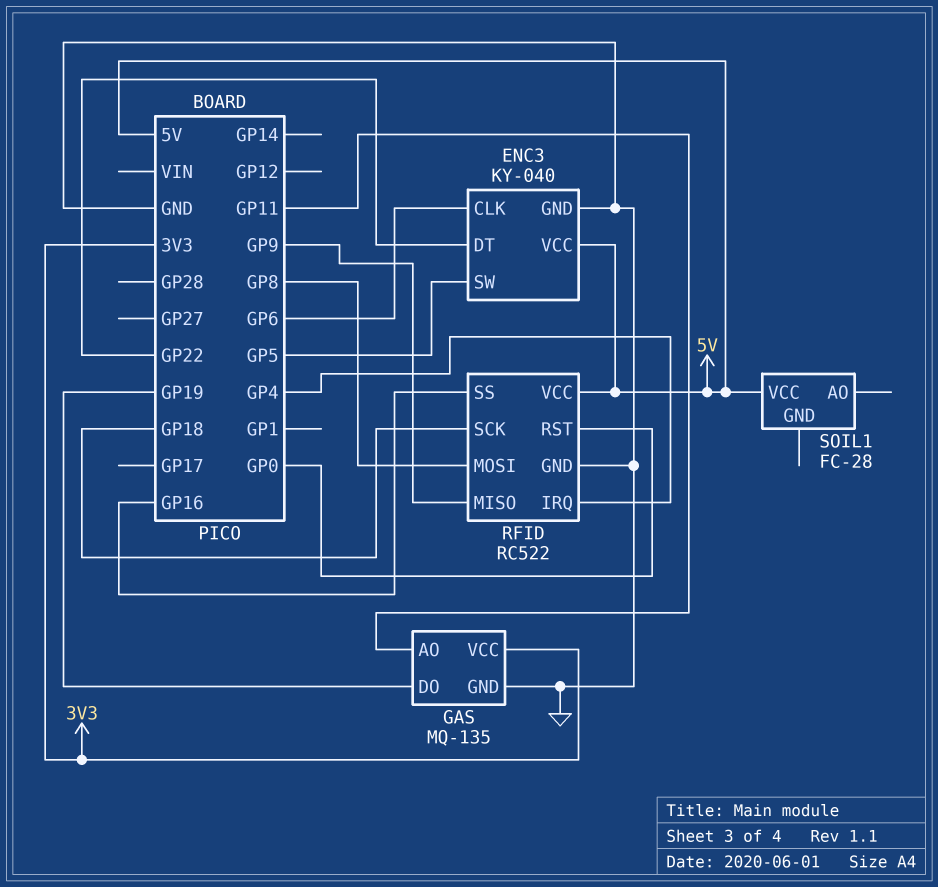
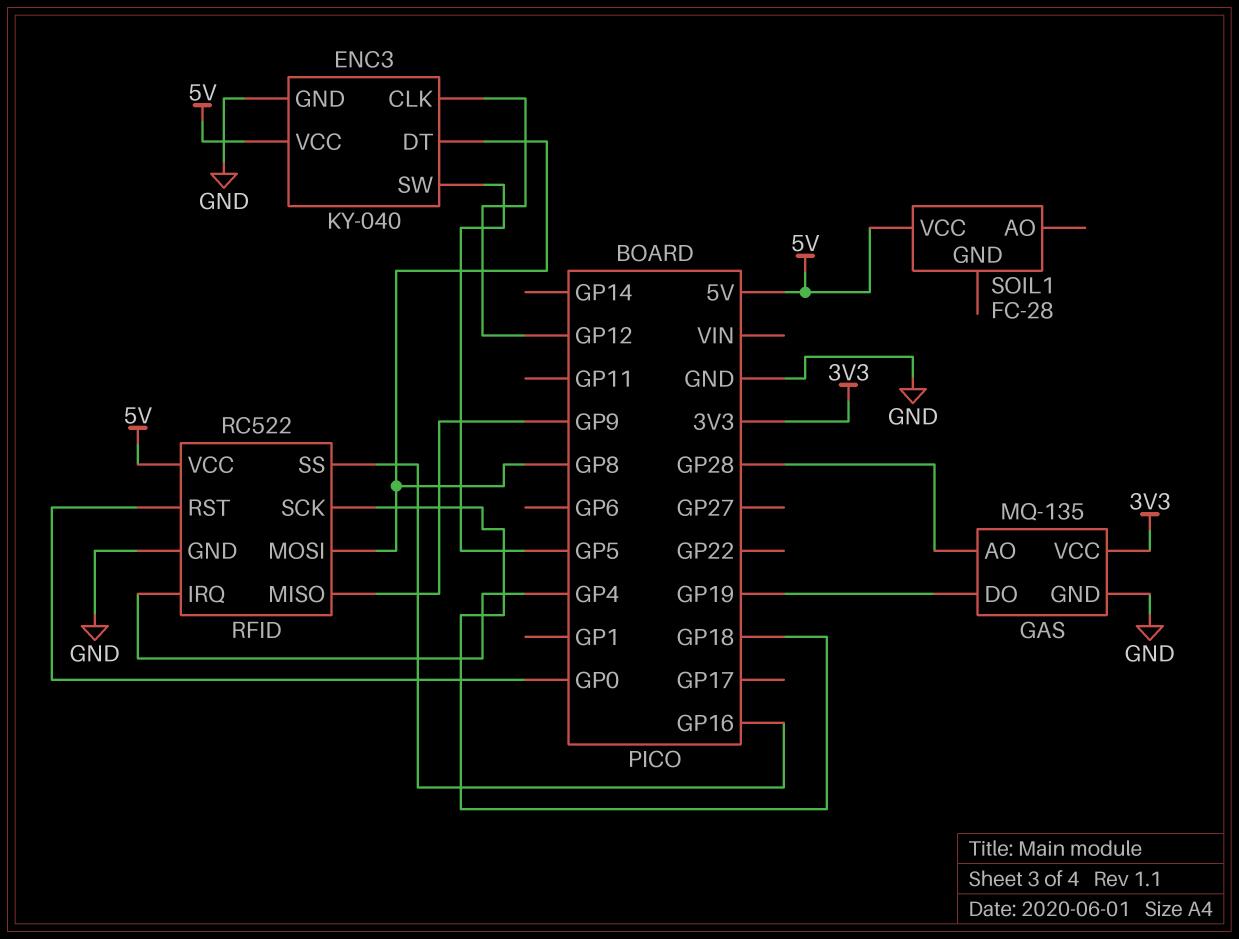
ENC3 pin CLK: GP6 -> GP12
ENC3 pin DT: GP22 -> GP8
GAS pin AO: GP11 -> GP28

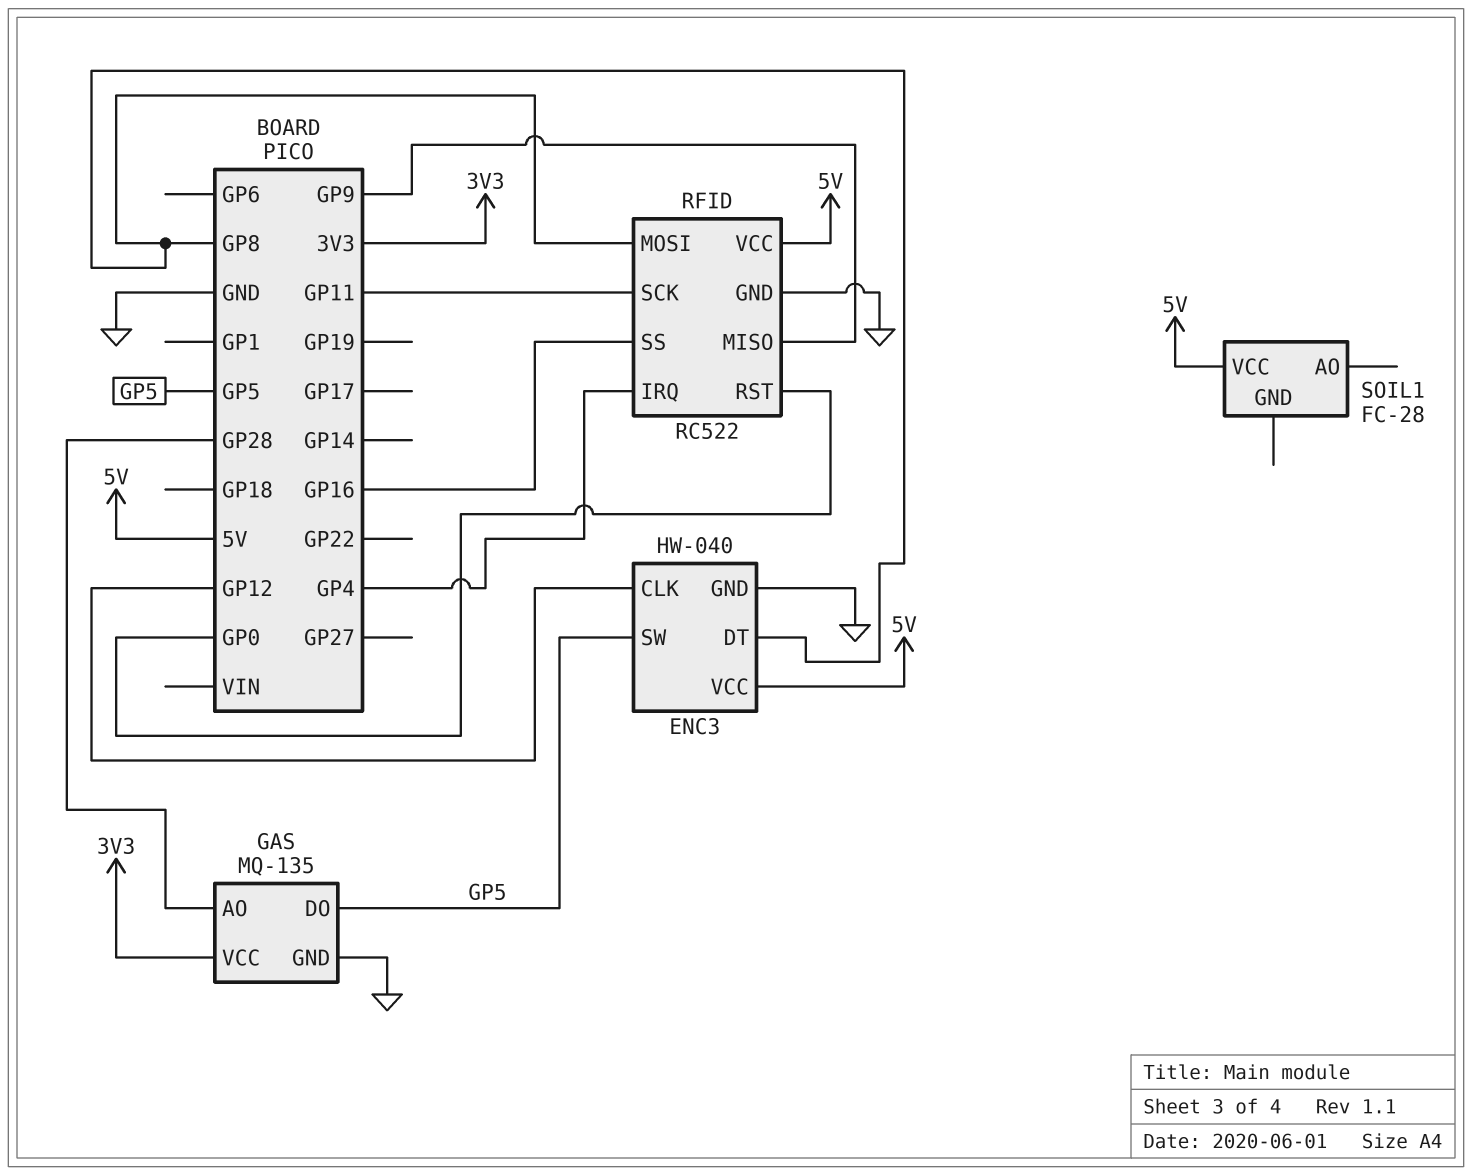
ENC3: KY-040 -> HW-040
GAS pin DO: GP19 -> GP5
RFID pin SCK: GP18 -> GP11

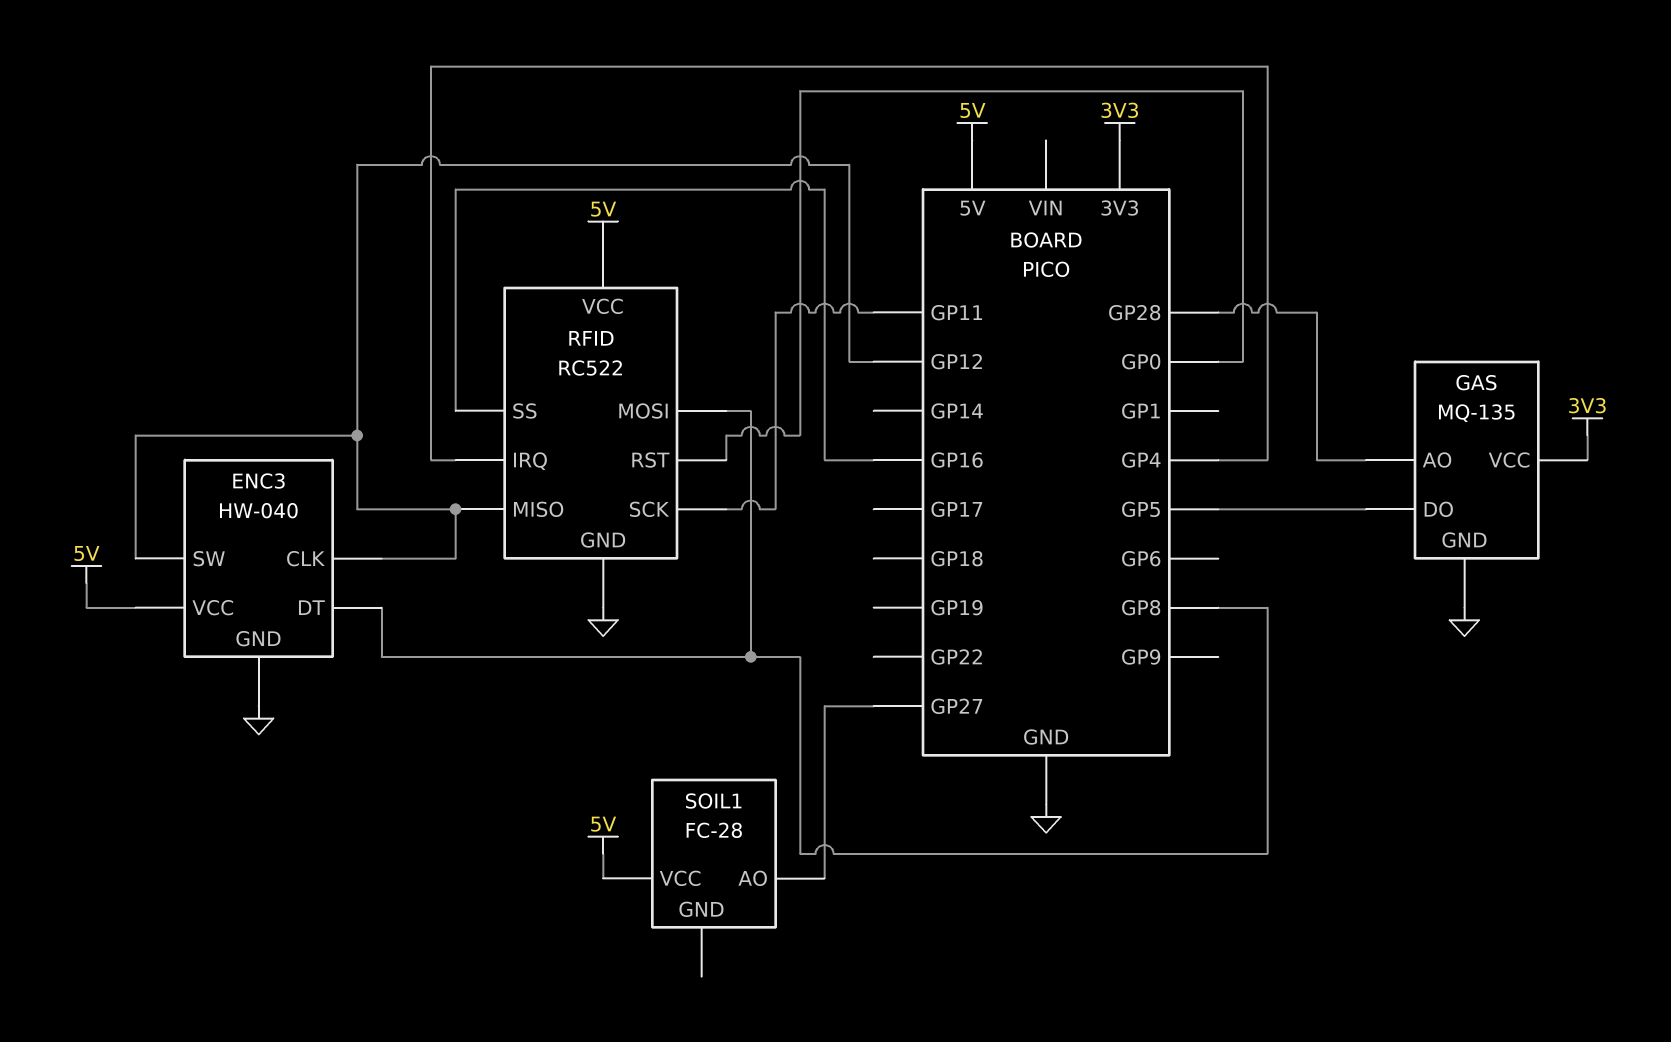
ENC3 pin SW: GP5 -> GP12
RFID pin MISO: GP9 -> GP12
SOIL1 pin AO: none -> GP27

